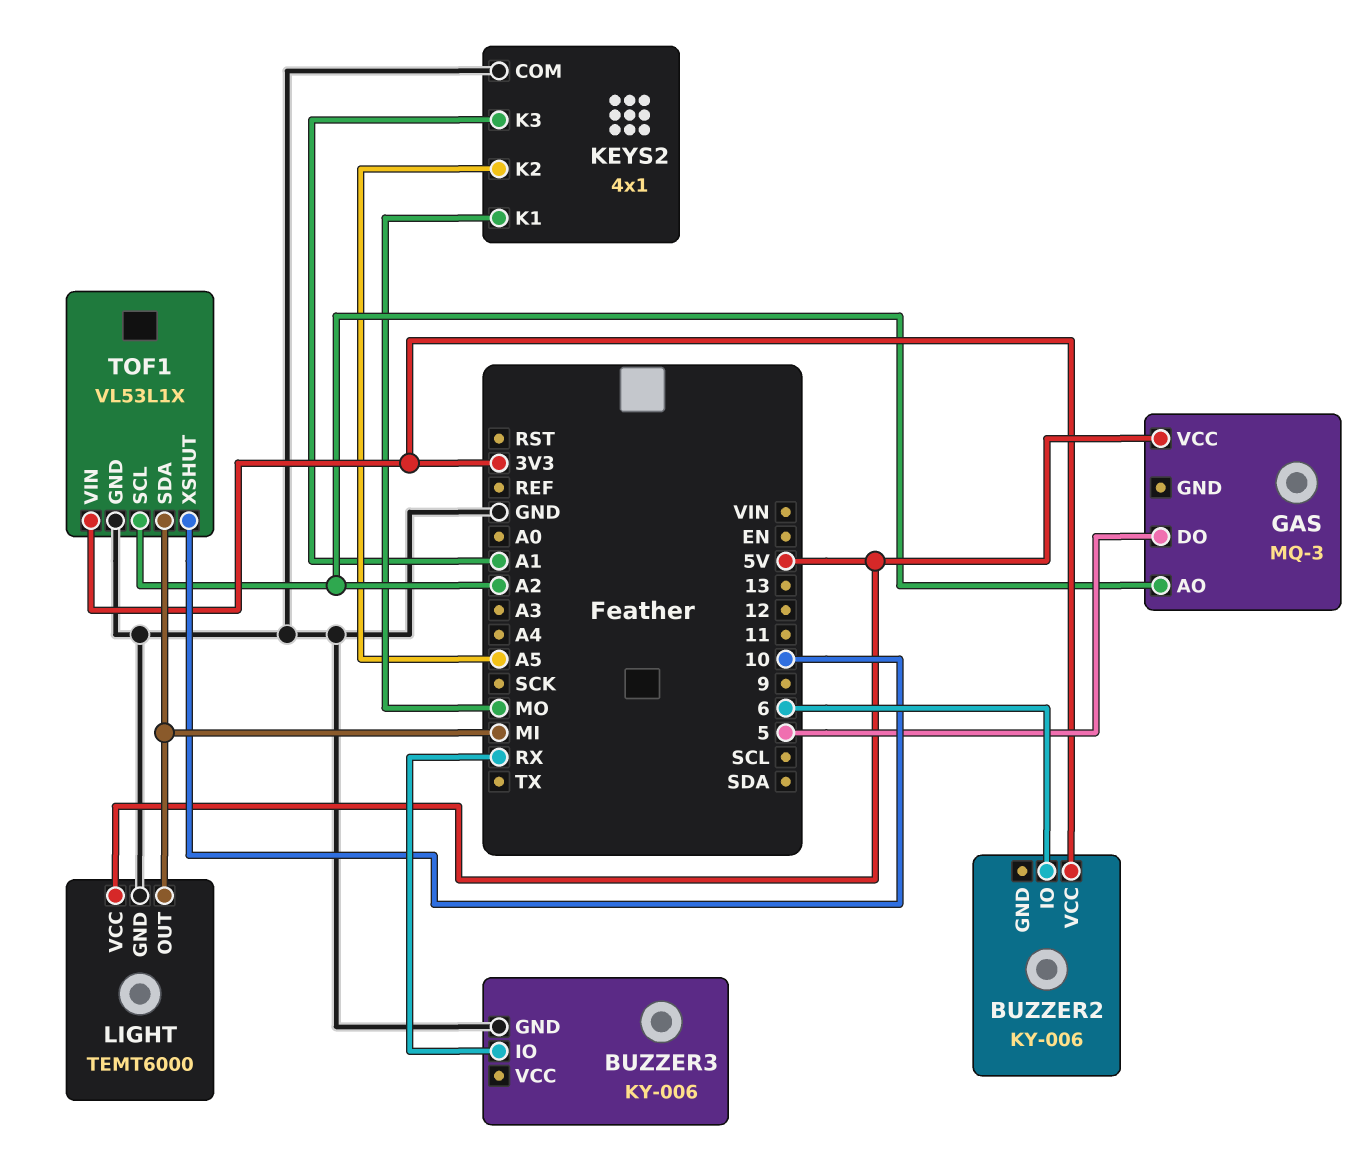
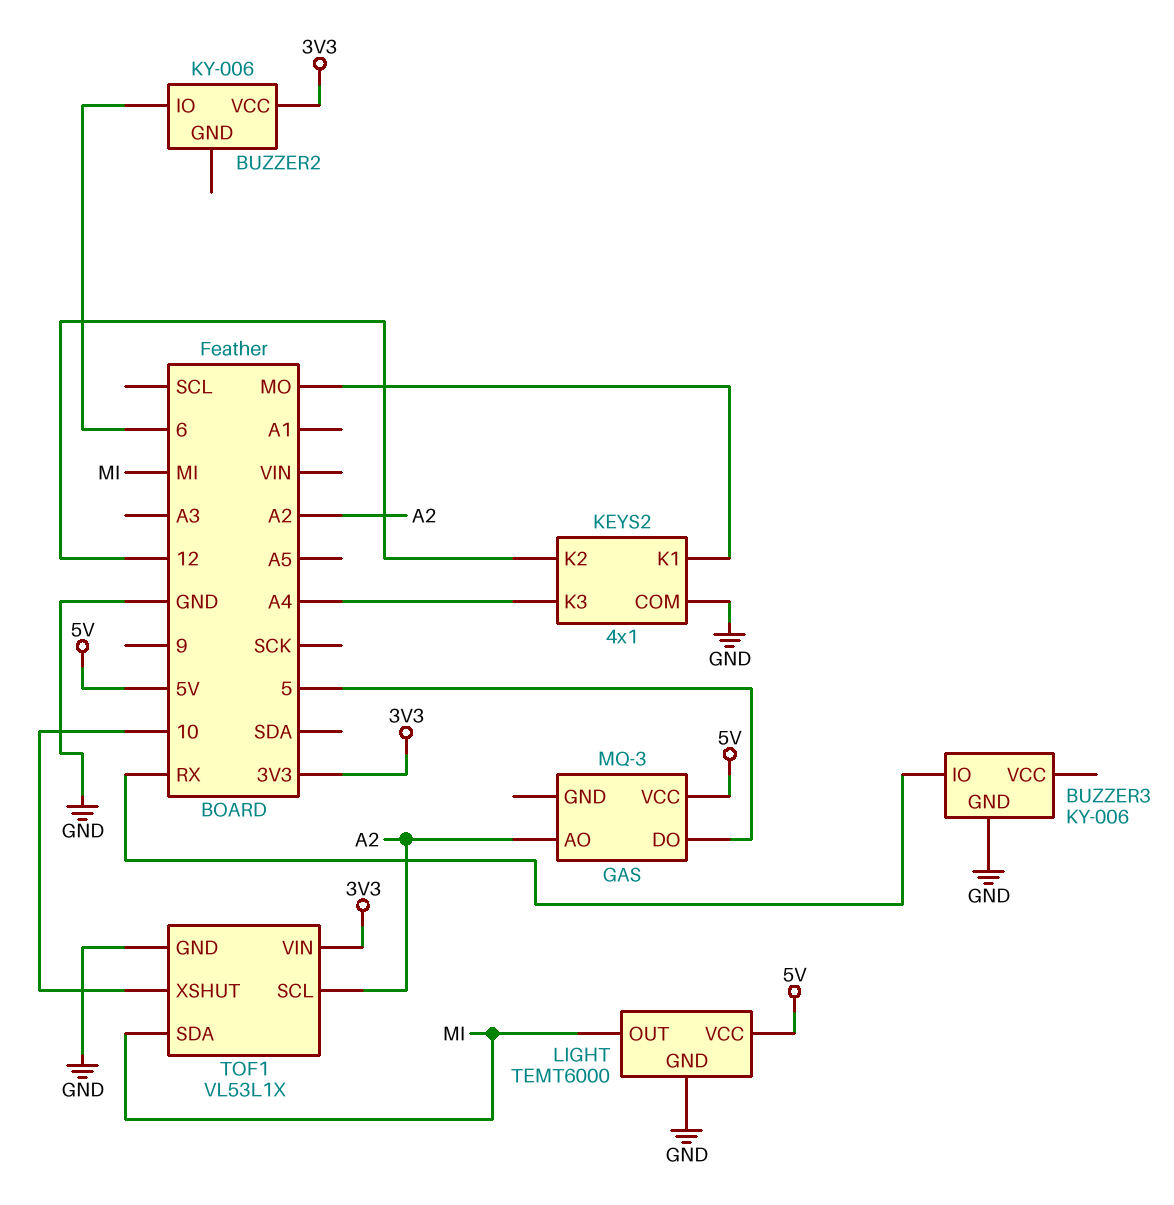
KEYS2 pin K2: A5 -> 12
KEYS2 pin K3: A1 -> A4

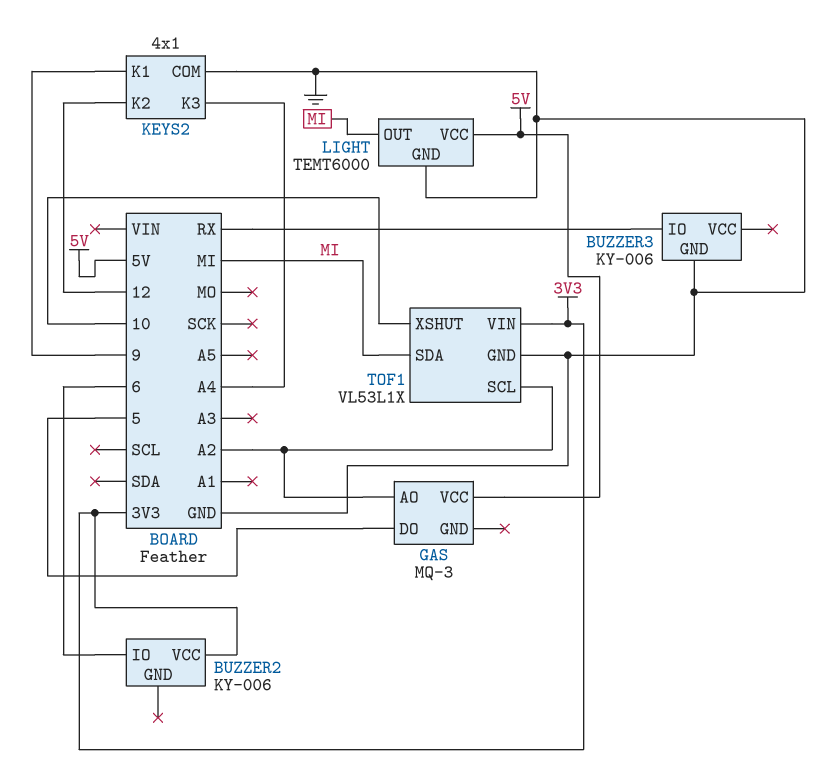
KEYS2 pin K1: MO -> 9

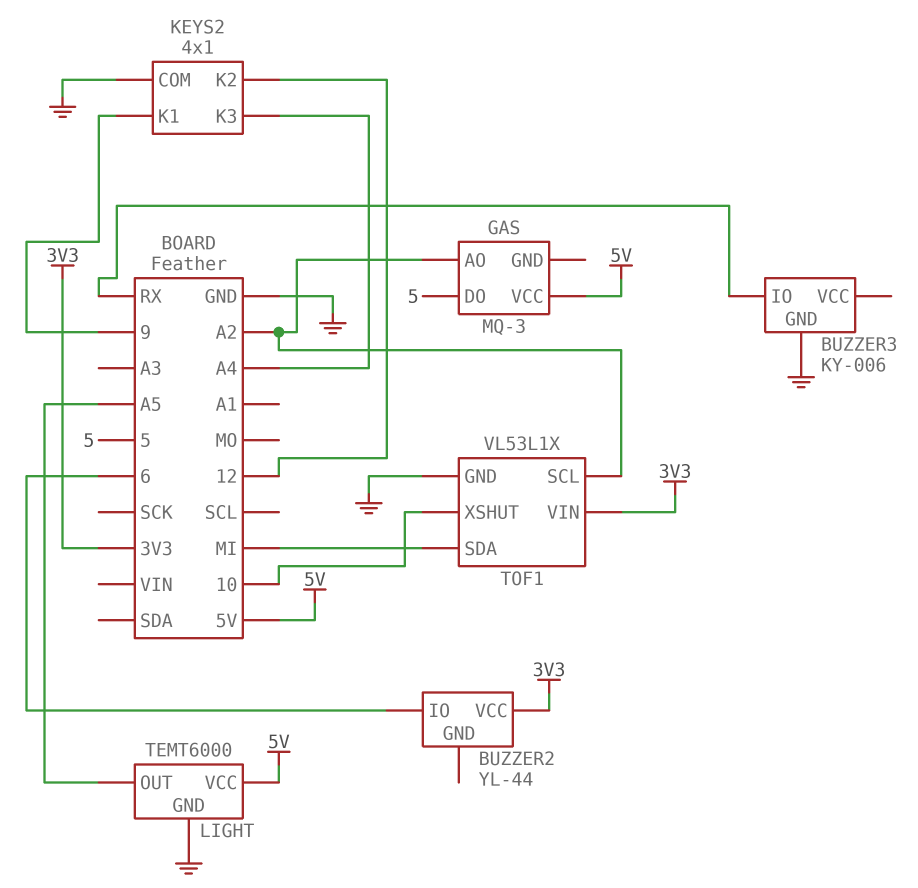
BUZZER2: KY-006 -> YL-44
LIGHT pin OUT: MI -> A5

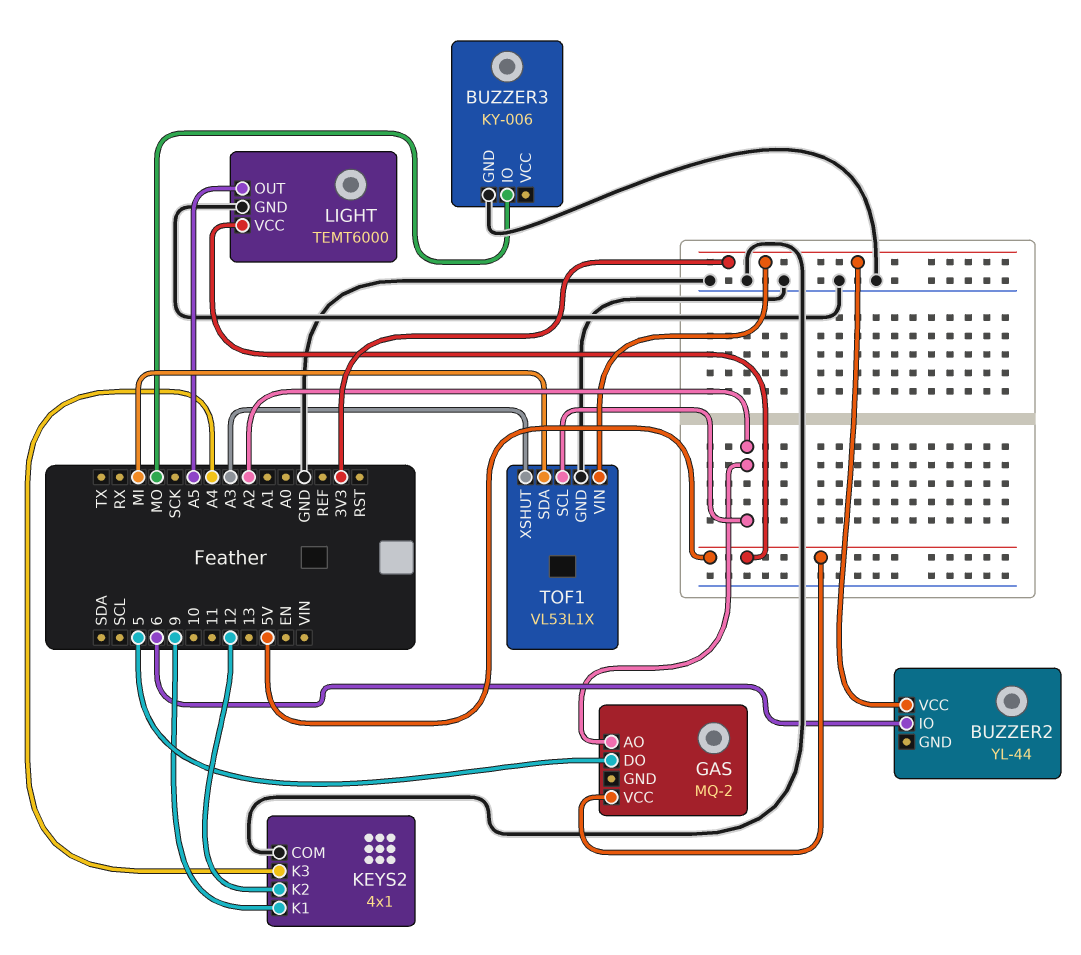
BUZZER3 pin IO: RX -> MO
GAS: MQ-3 -> MQ-2
TOF1 pin XSHUT: 10 -> A3

